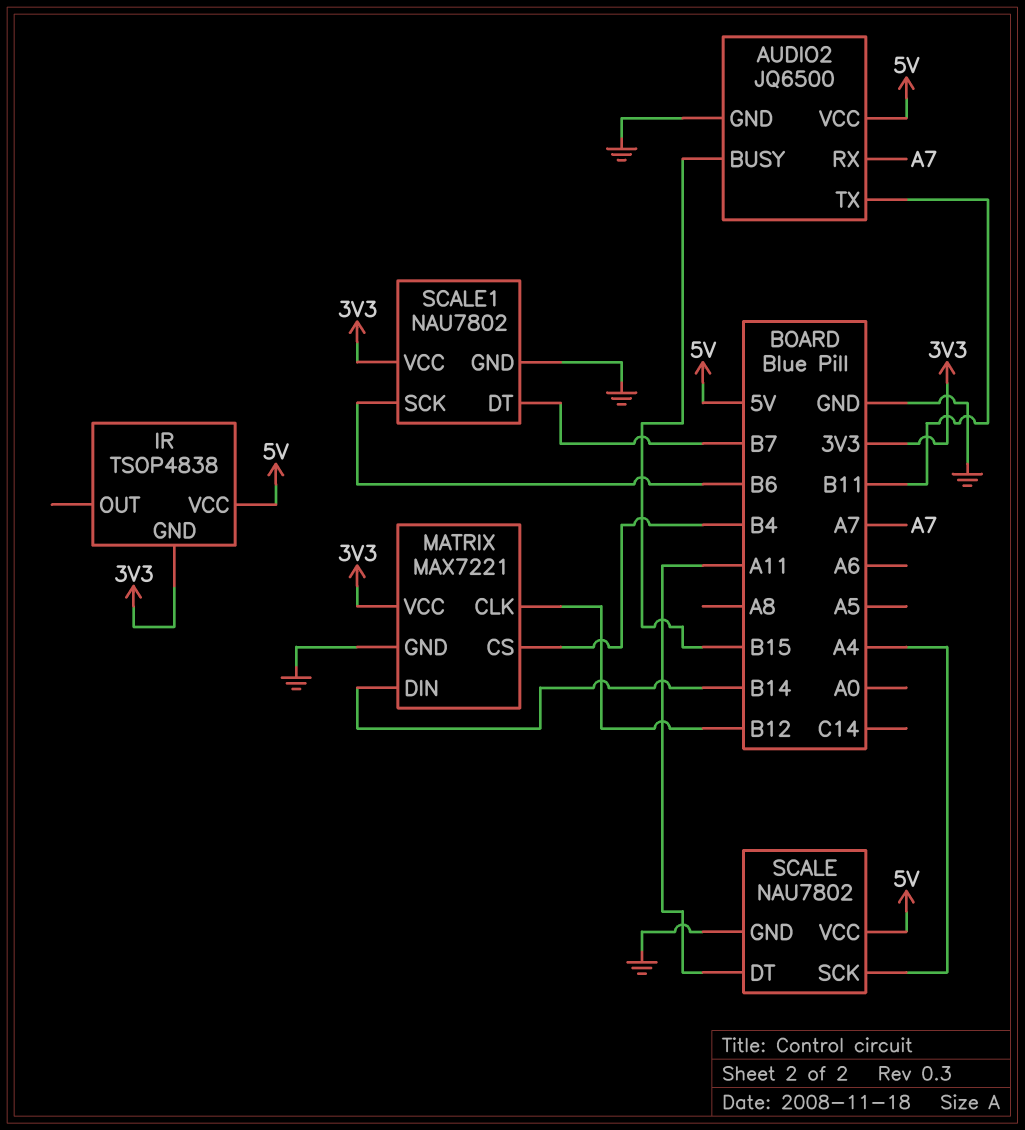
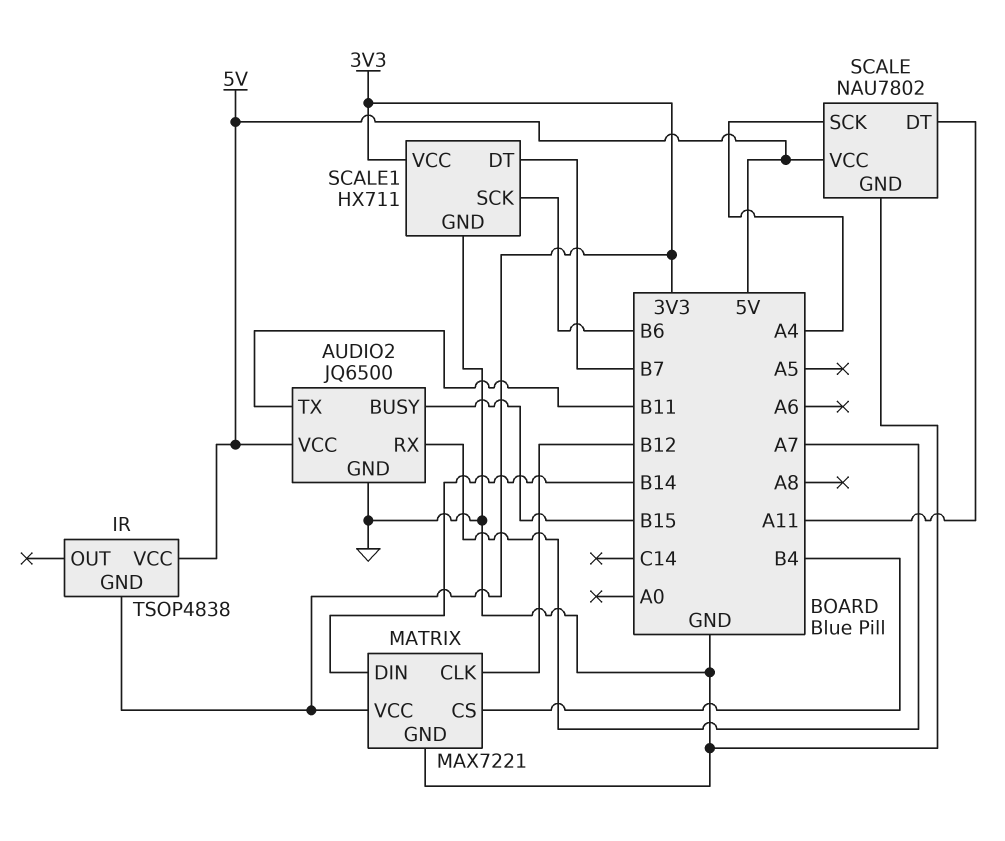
SCALE1: NAU7802 -> HX711

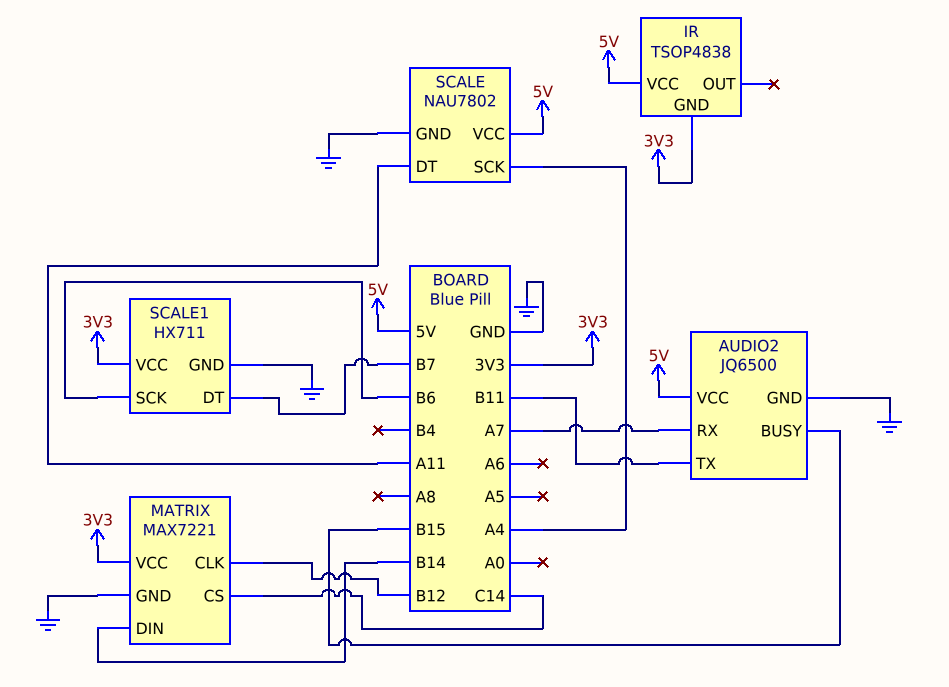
MATRIX pin CS: B4 -> C14

